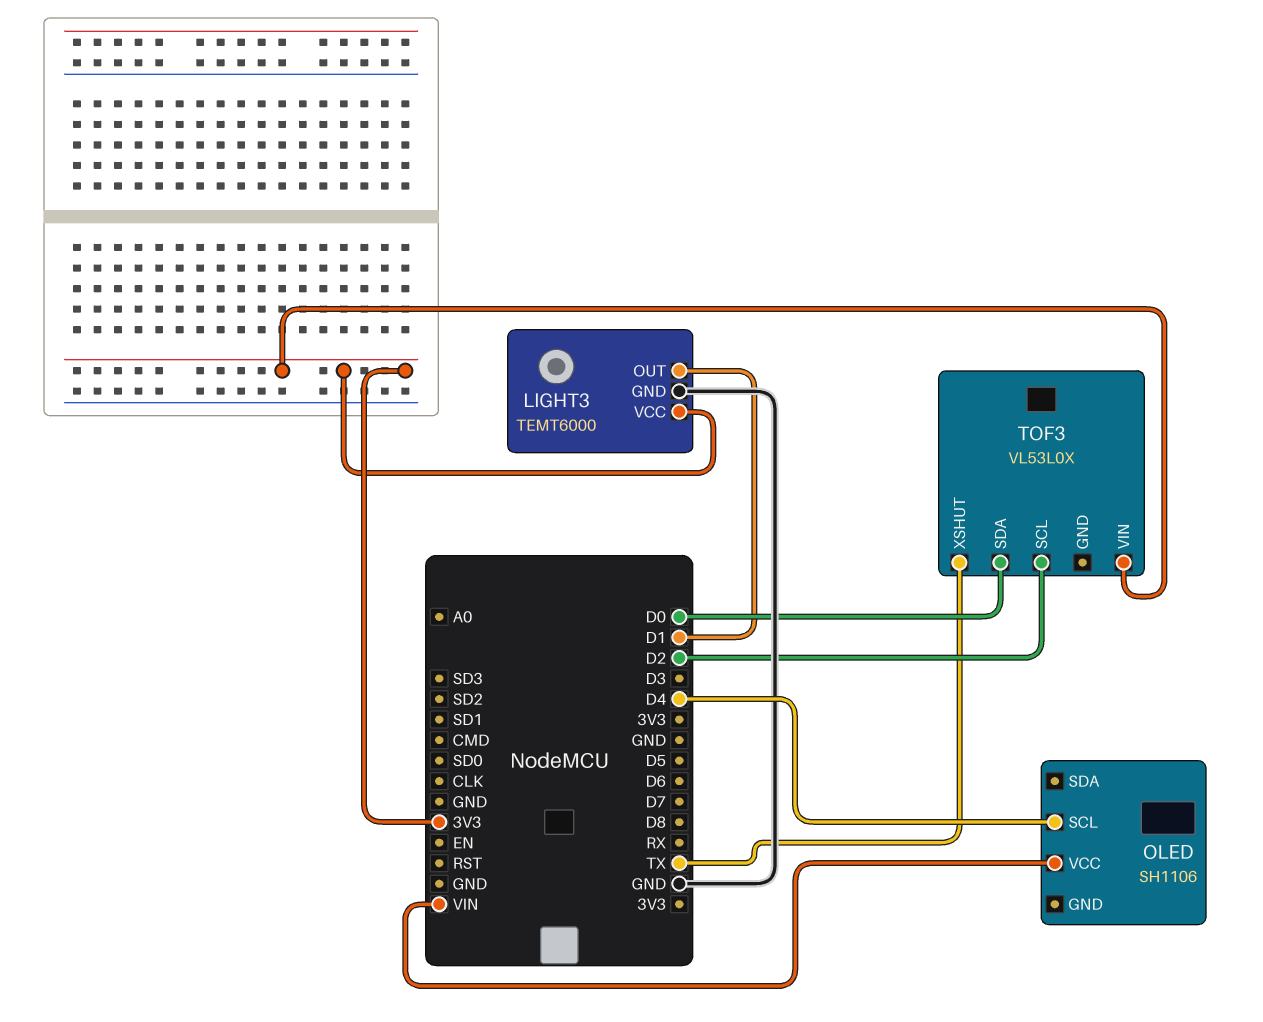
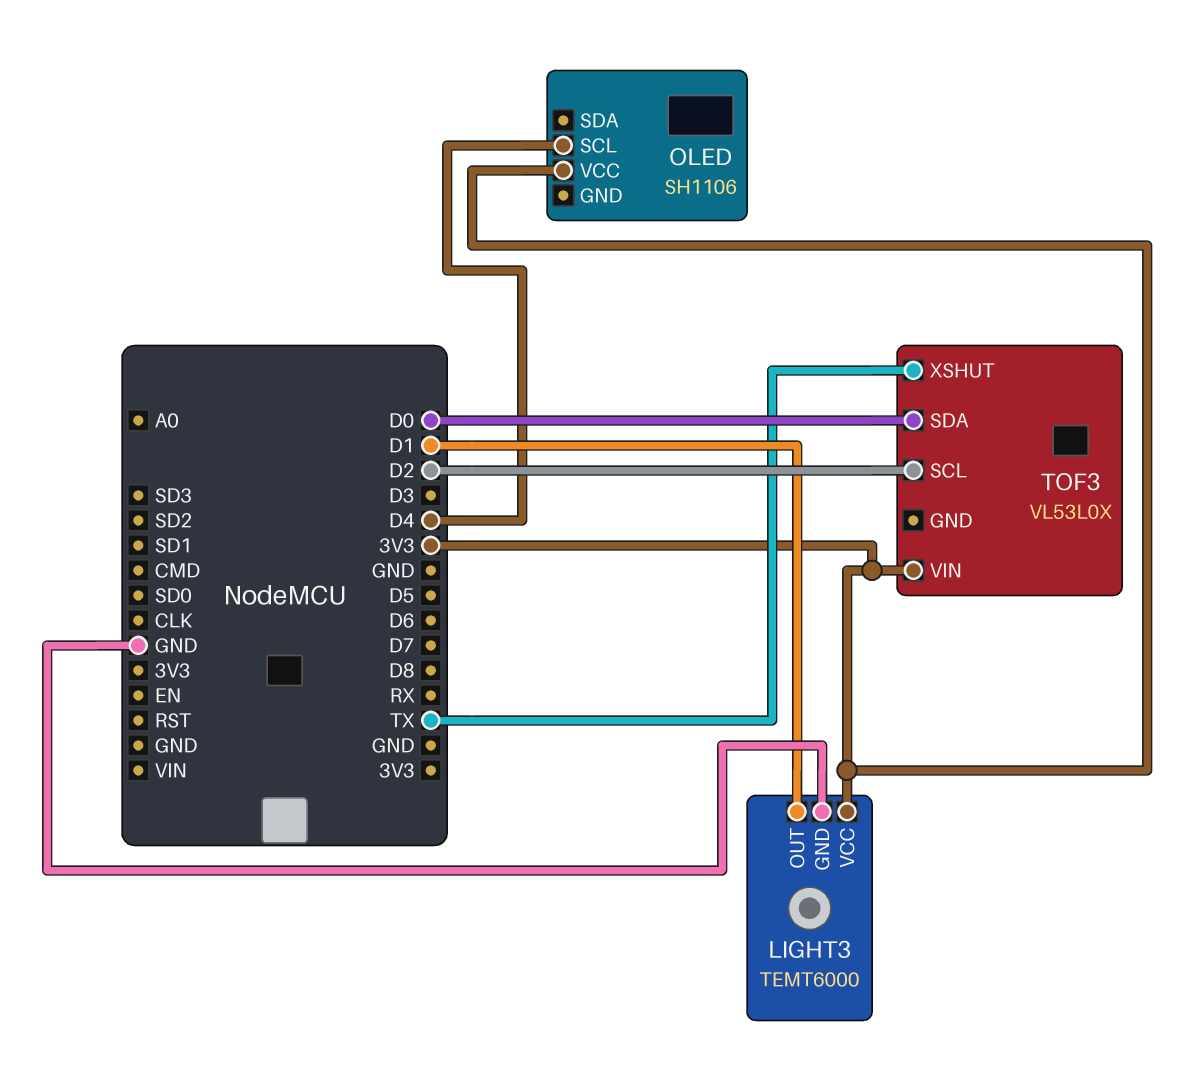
OLED pin VCC: VIN -> 3V3

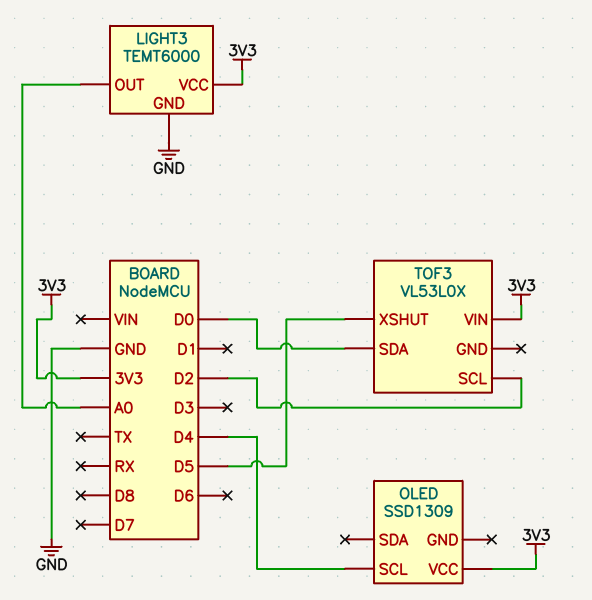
LIGHT3 pin OUT: D1 -> A0
OLED: SH1106 -> SSD1309
TOF3 pin XSHUT: TX -> D5

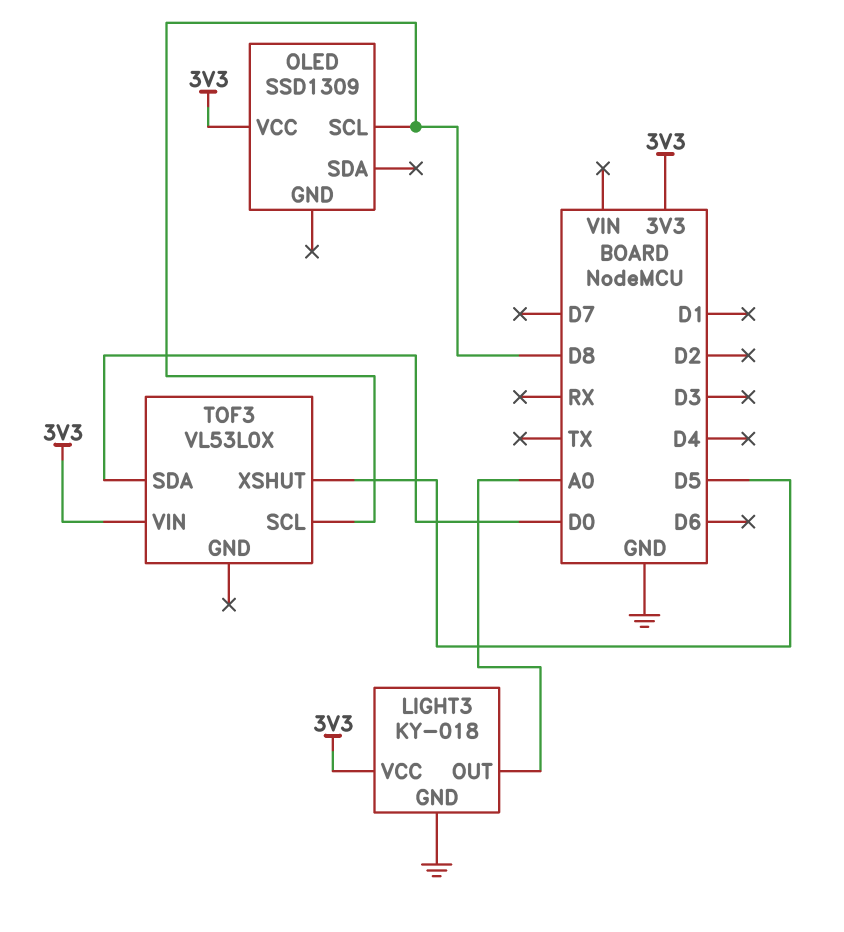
LIGHT3: TEMT6000 -> KY-018
OLED pin SCL: D4 -> D8
TOF3 pin SCL: D2 -> D8

